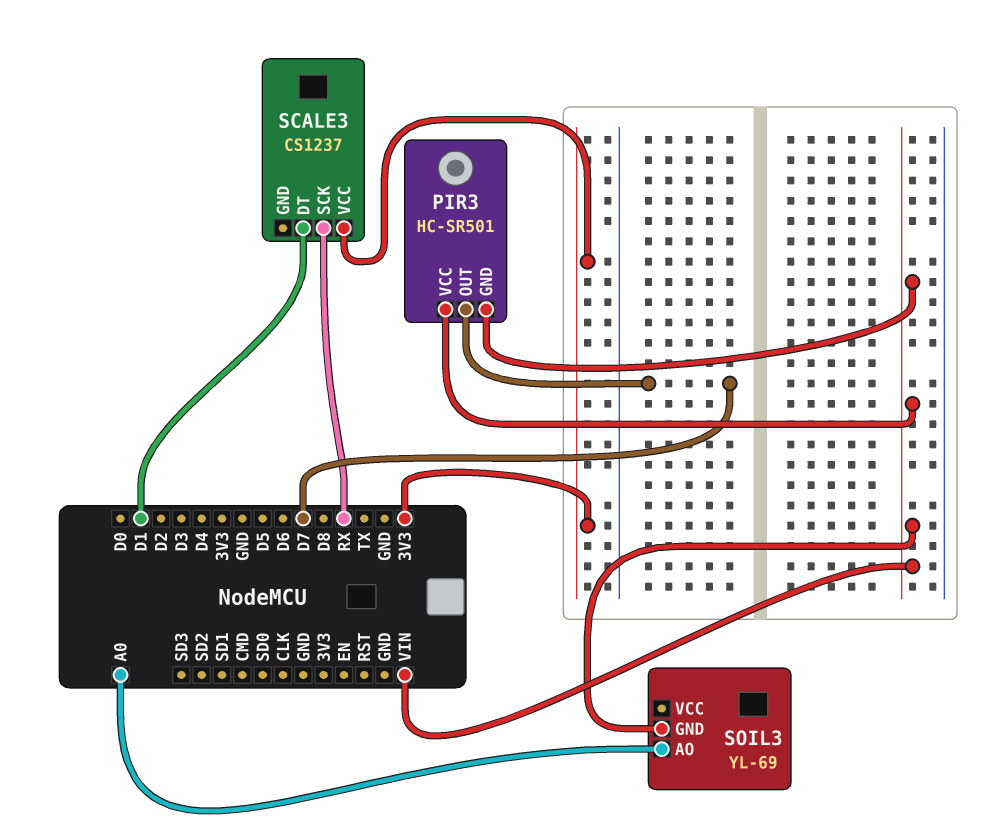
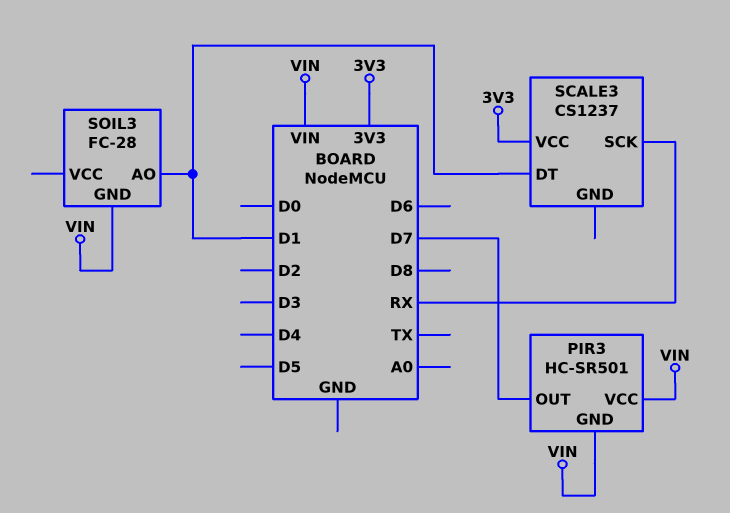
SOIL3: YL-69 -> FC-28
SOIL3 pin AO: A0 -> D1

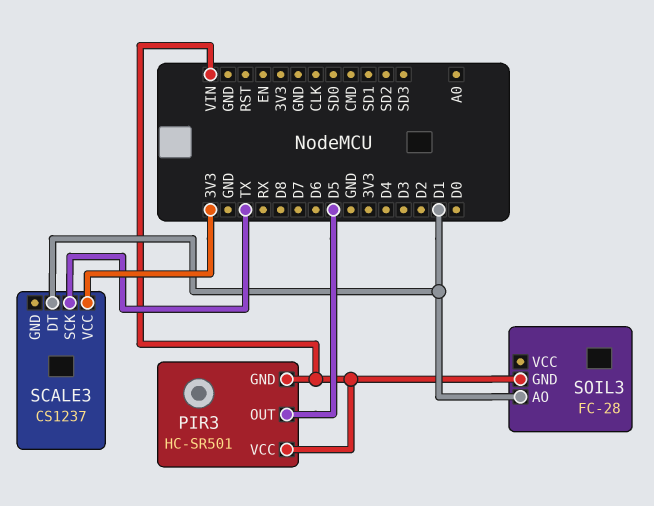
PIR3 pin OUT: D7 -> D5
SCALE3 pin SCK: RX -> TX

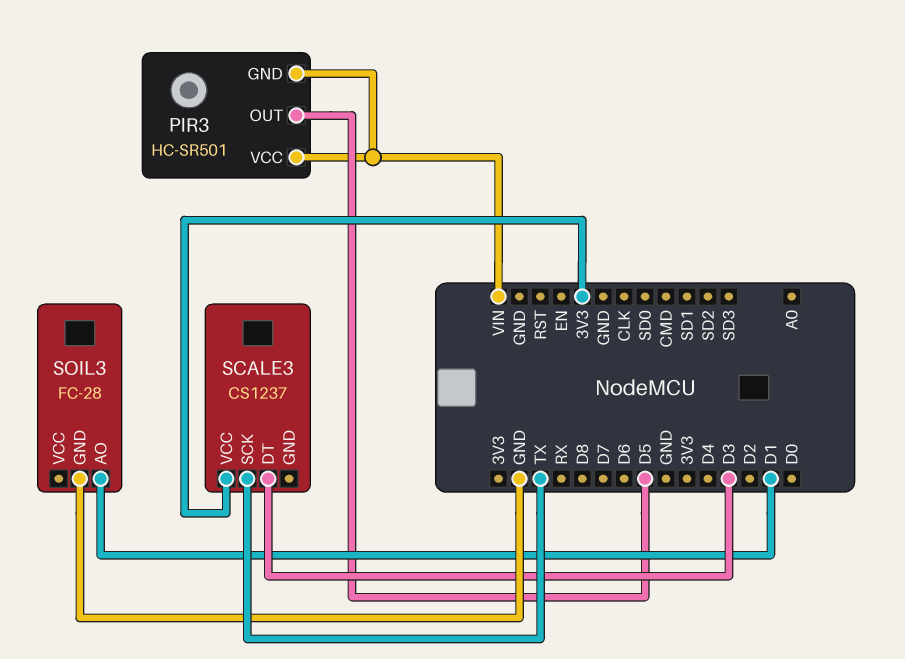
SCALE3 pin DT: D1 -> D3
SOIL3 pin GND: VIN -> GND

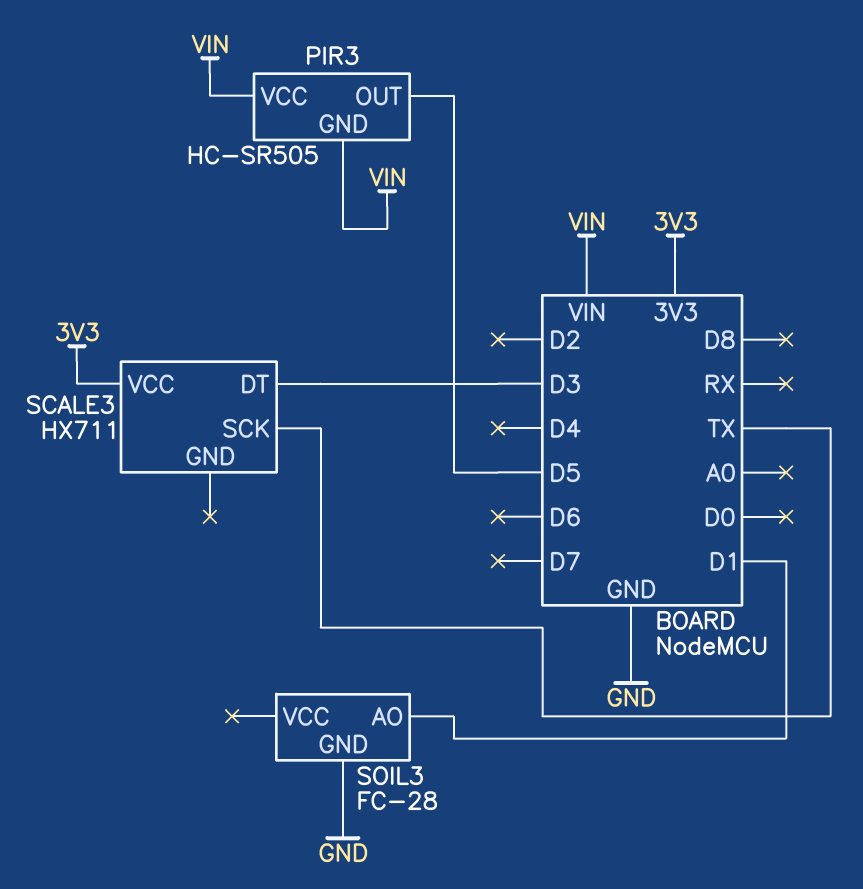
PIR3: HC-SR501 -> HC-SR505
SCALE3: CS1237 -> HX711

